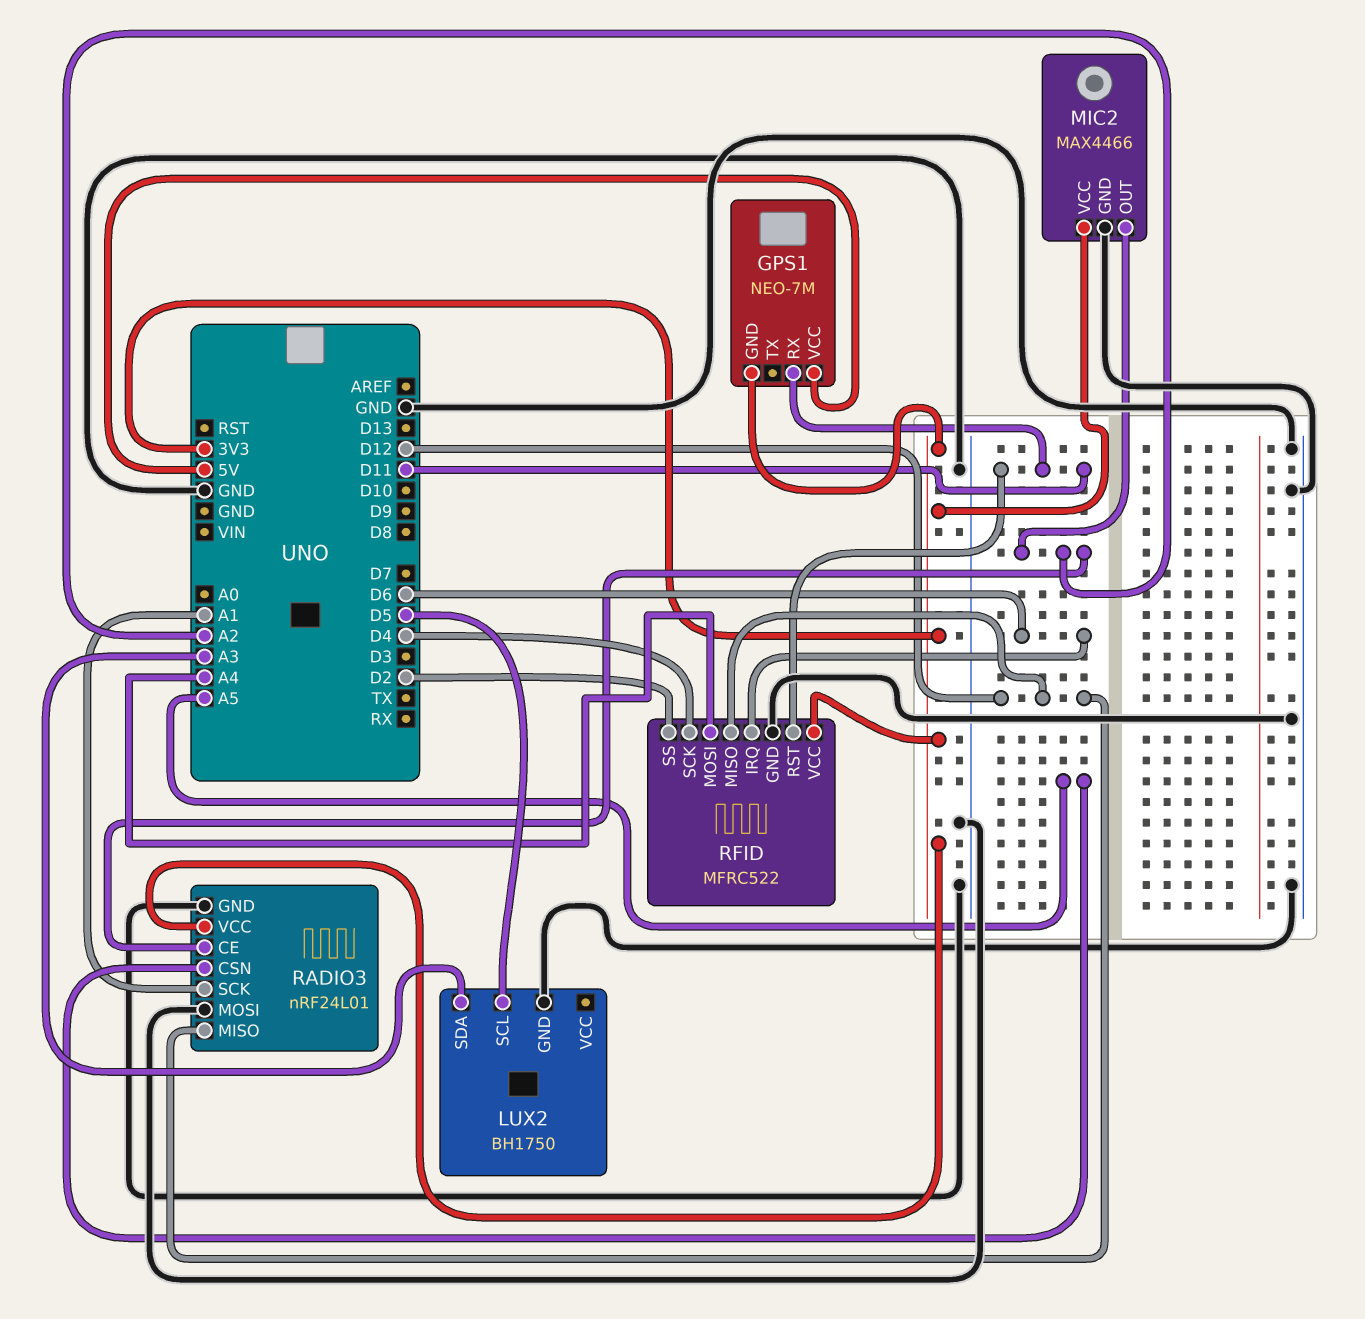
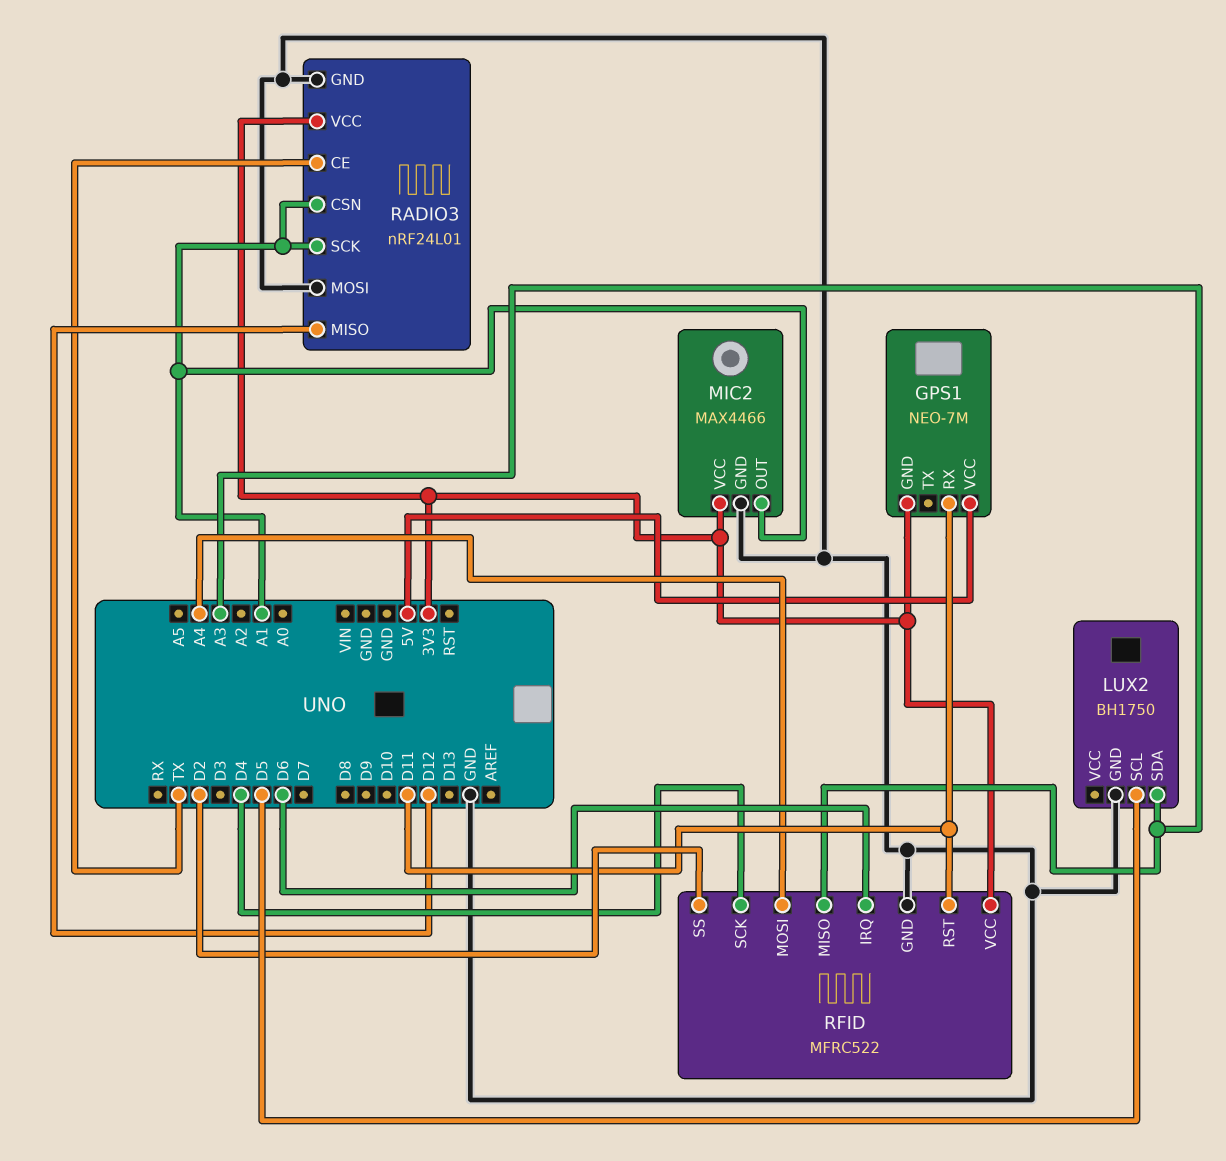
MIC2 pin OUT: A2 -> A1
RADIO3 pin CE: A2 -> TX
RADIO3 pin CSN: A5 -> A1
RFID pin MISO: D12 -> A3

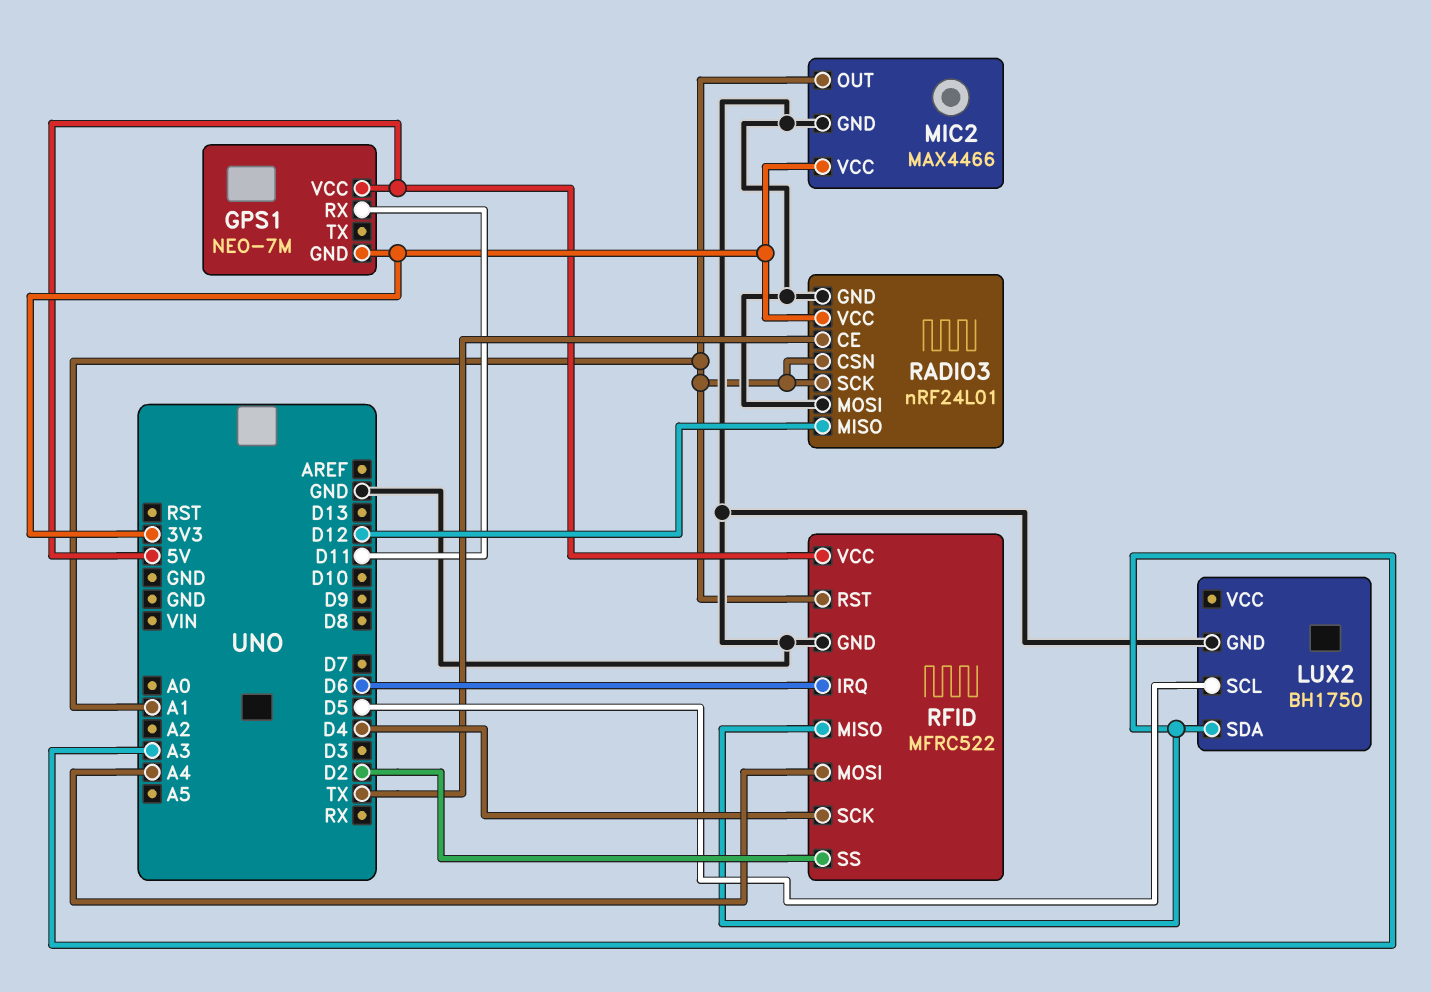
RFID pin RST: D11 -> A1
RFID pin VCC: 3V3 -> 5V

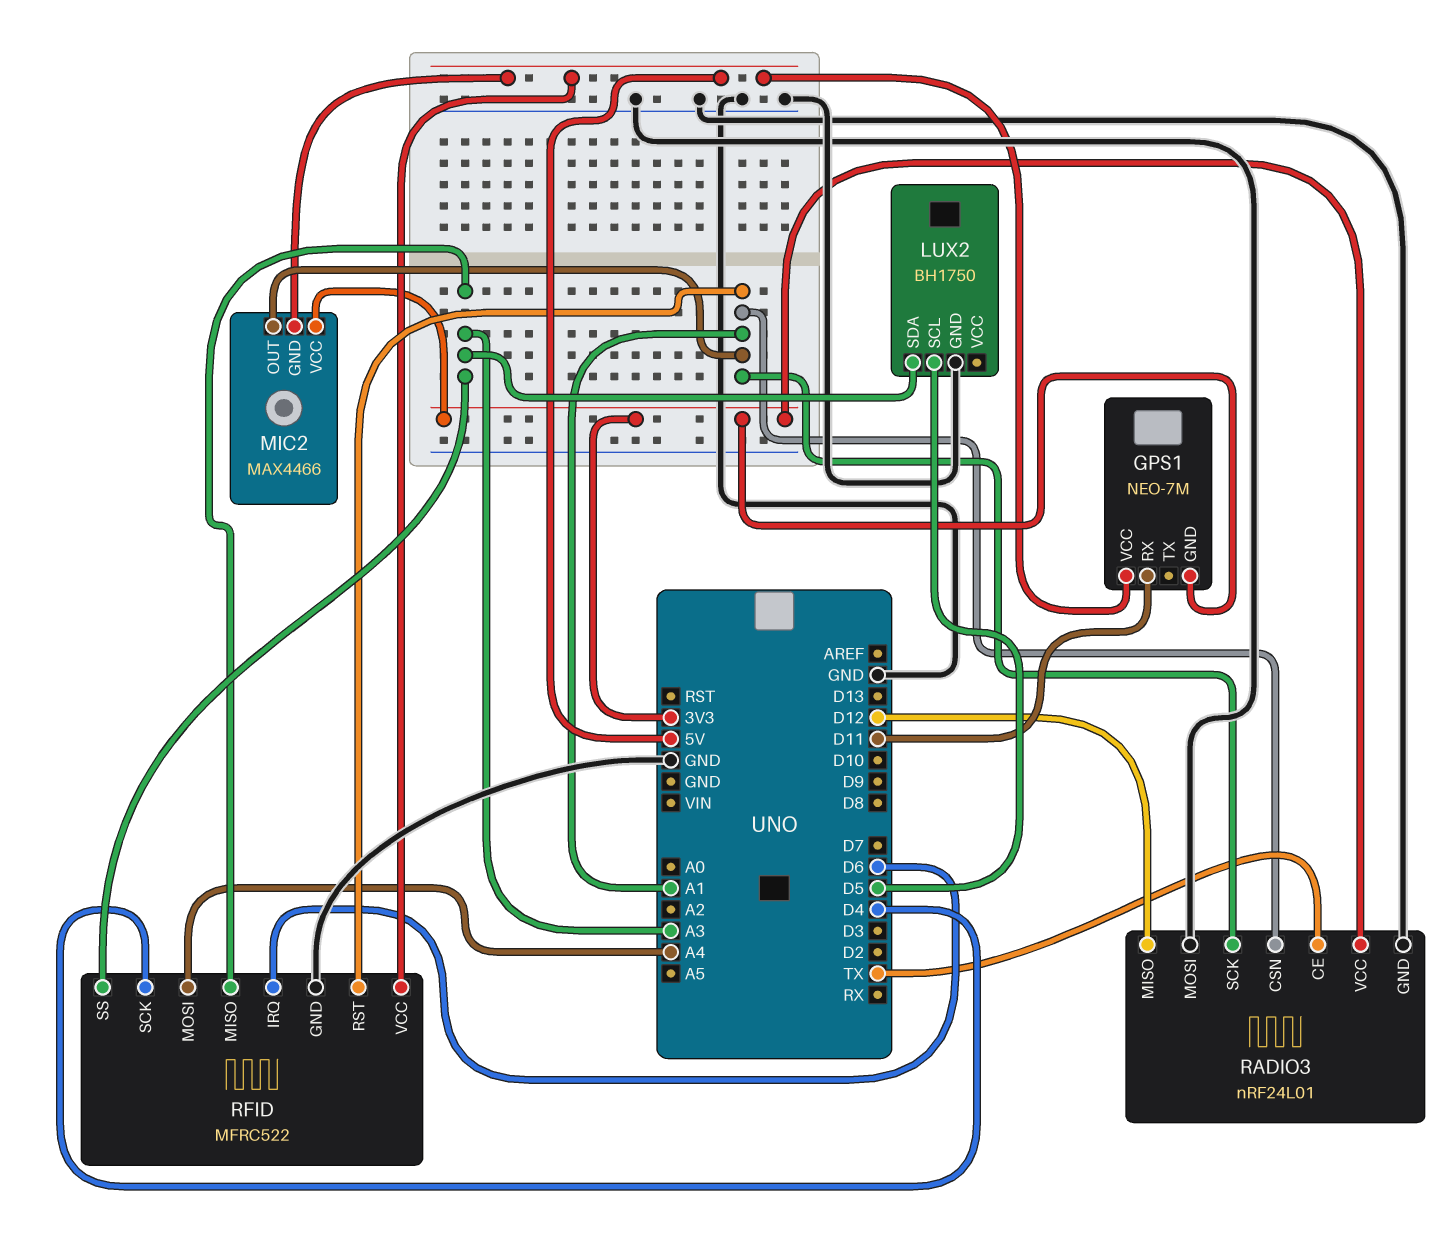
MIC2 pin GND: GND -> 5V
RFID pin SS: D2 -> A3

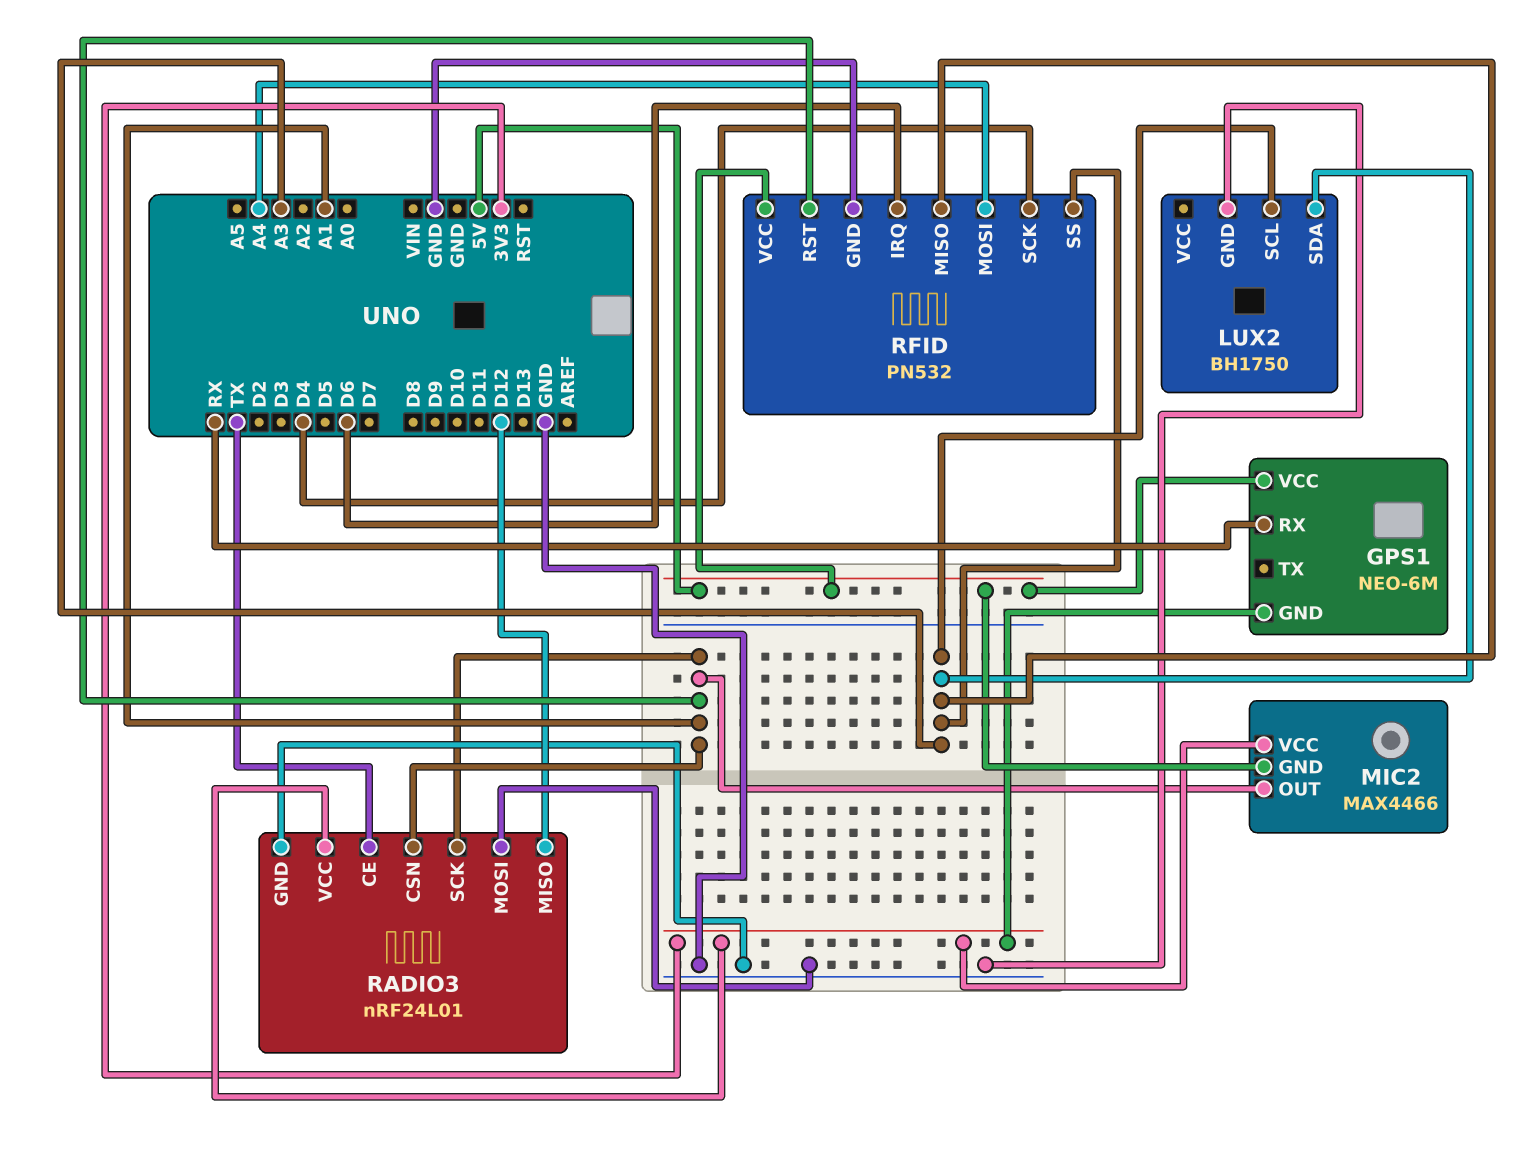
GPS1: NEO-7M -> NEO-6M
GPS1 pin RX: D11 -> RX
LUX2 pin SCL: D5 -> A3
RFID: MFRC522 -> PN532

